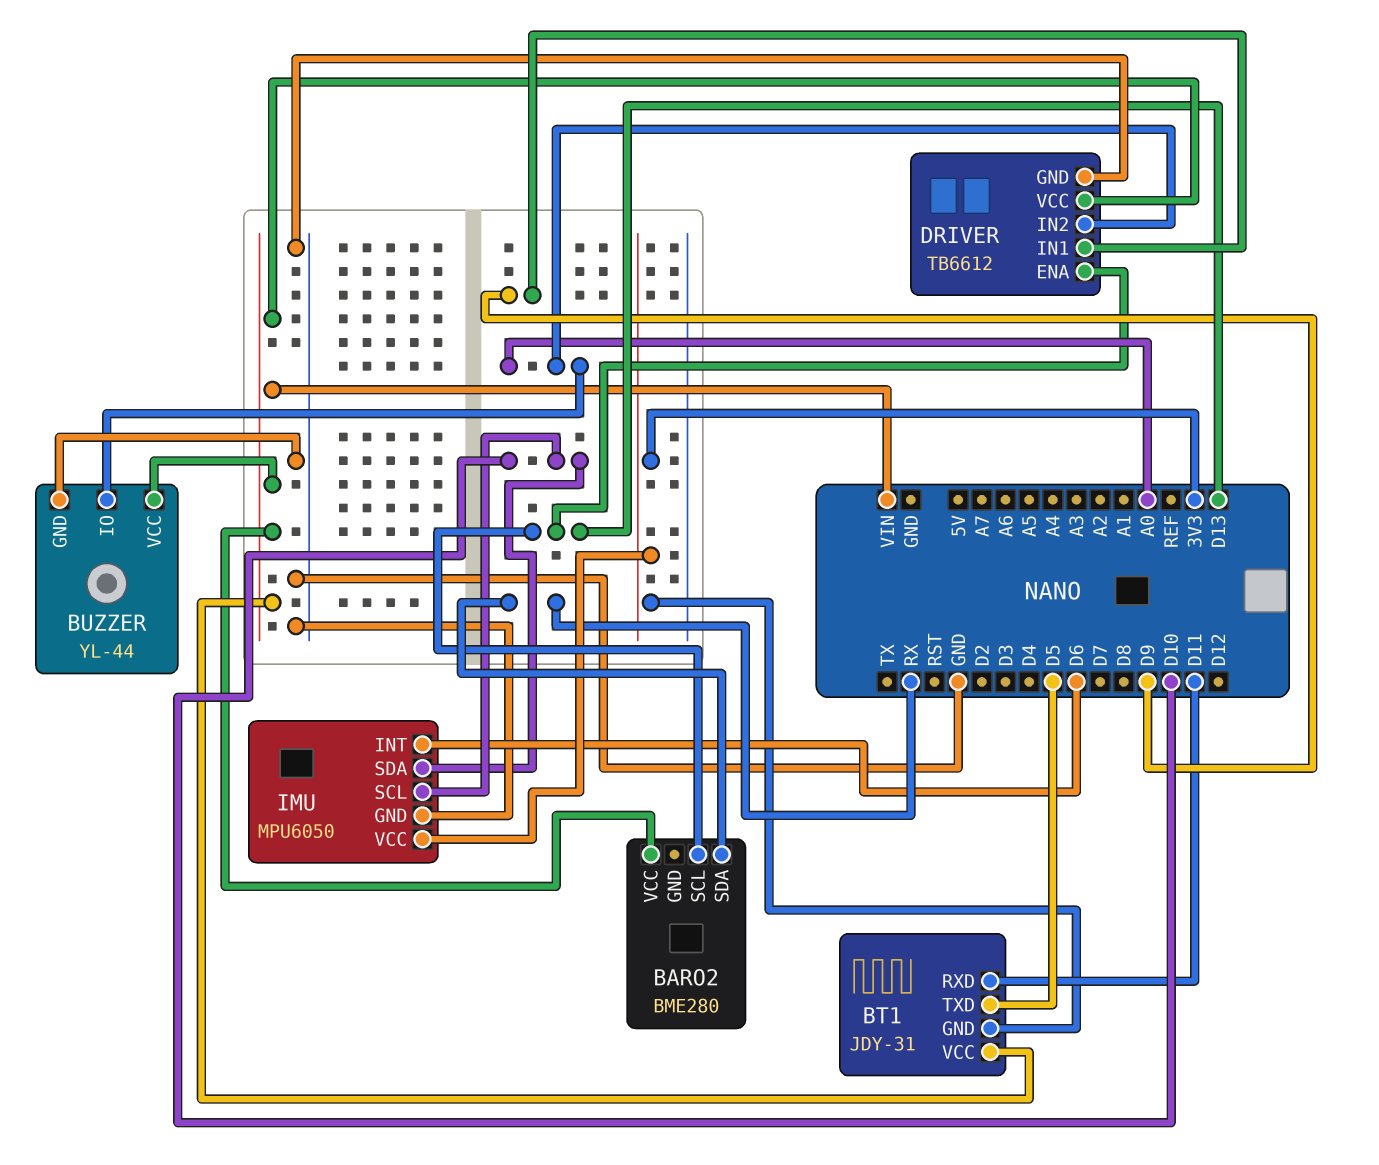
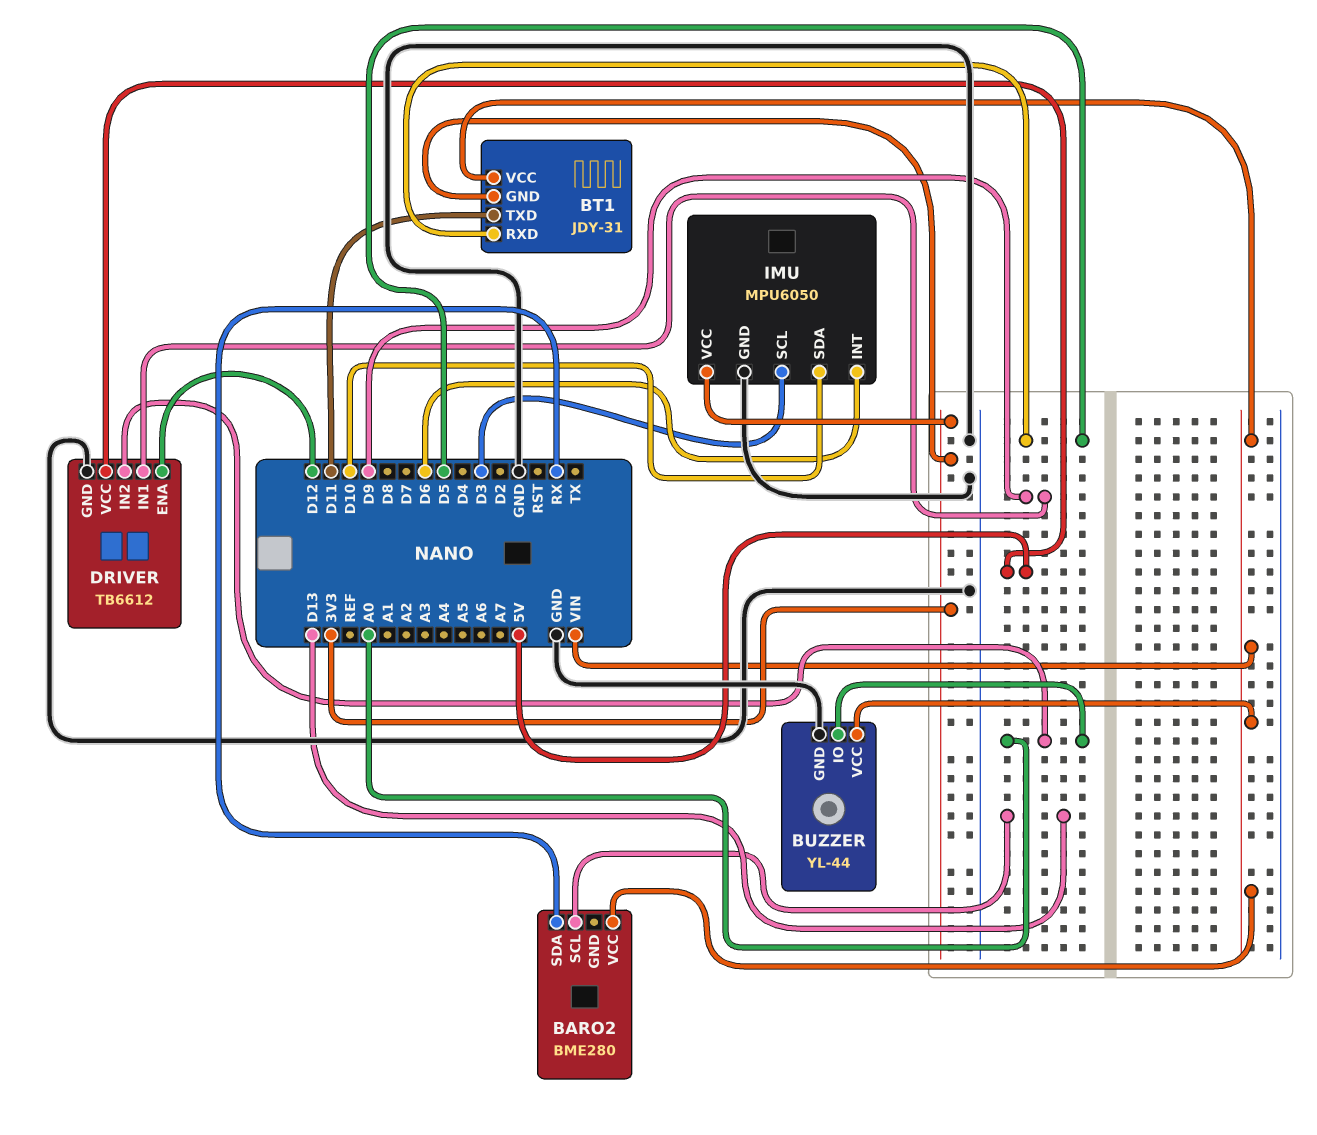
BT1 pin RXD: D11 -> D5
BT1 pin TXD: D5 -> D11
DRIVER pin ENA: D13 -> D12
DRIVER pin VCC: VIN -> 5V
IMU pin SCL: D10 -> D3

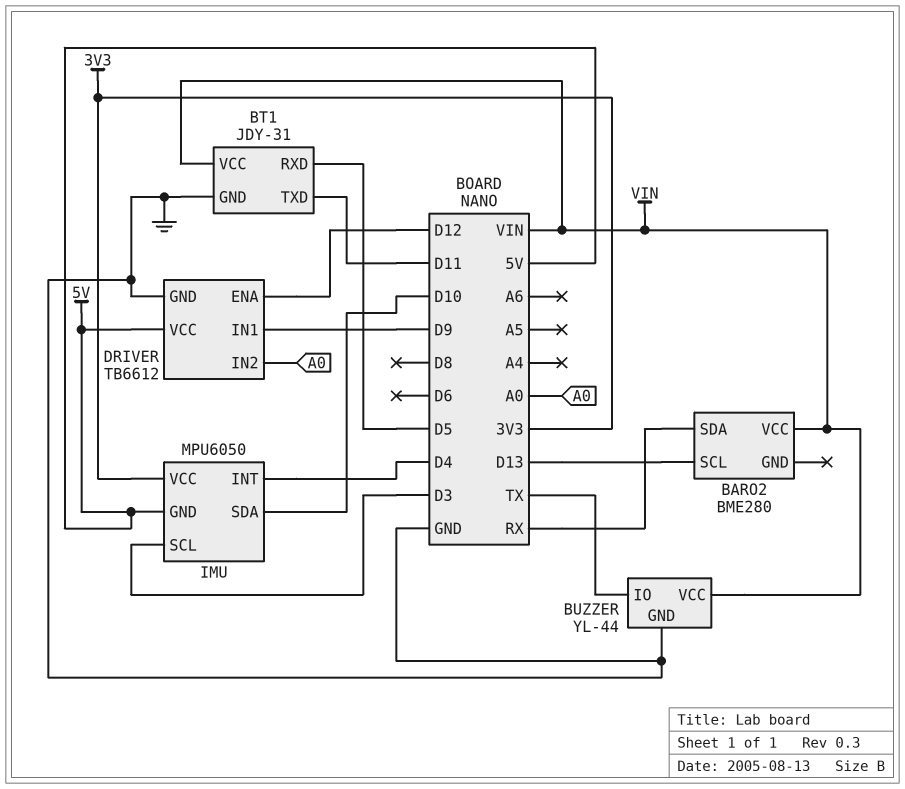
BT1 pin GND: 3V3 -> GND
BUZZER pin IO: A0 -> TX
IMU pin GND: GND -> 5V
IMU pin INT: D6 -> D4

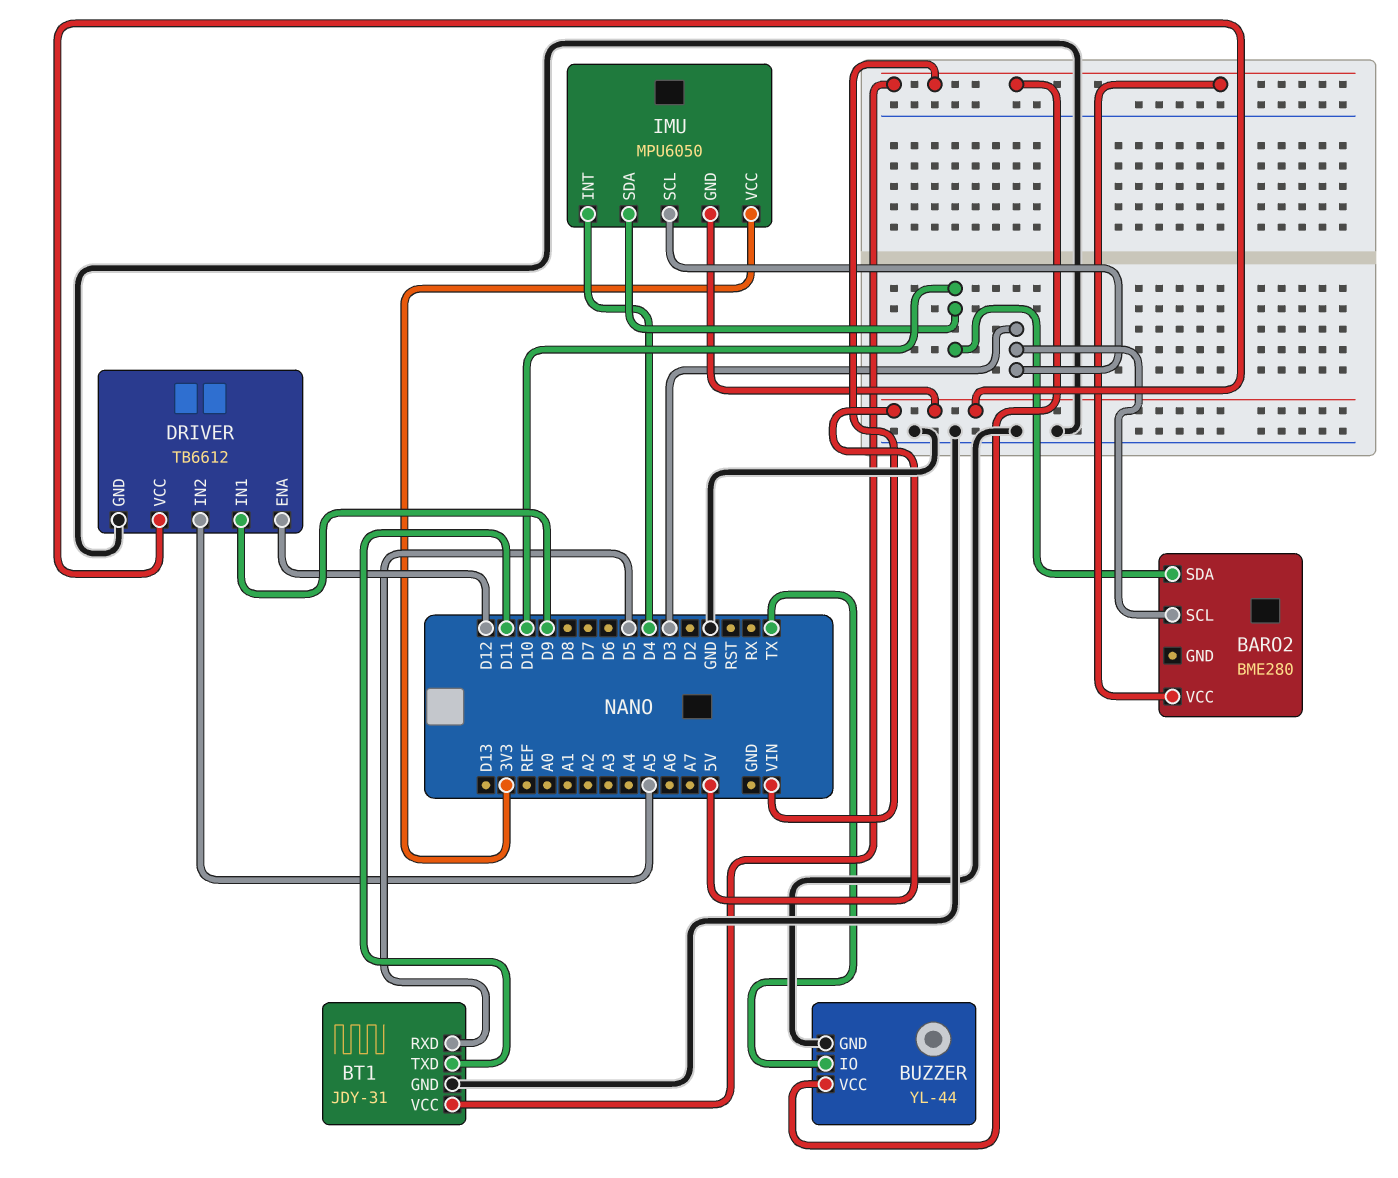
BARO2 pin SCL: D13 -> D3
BARO2 pin SDA: RX -> D10
DRIVER pin IN2: A0 -> A5

